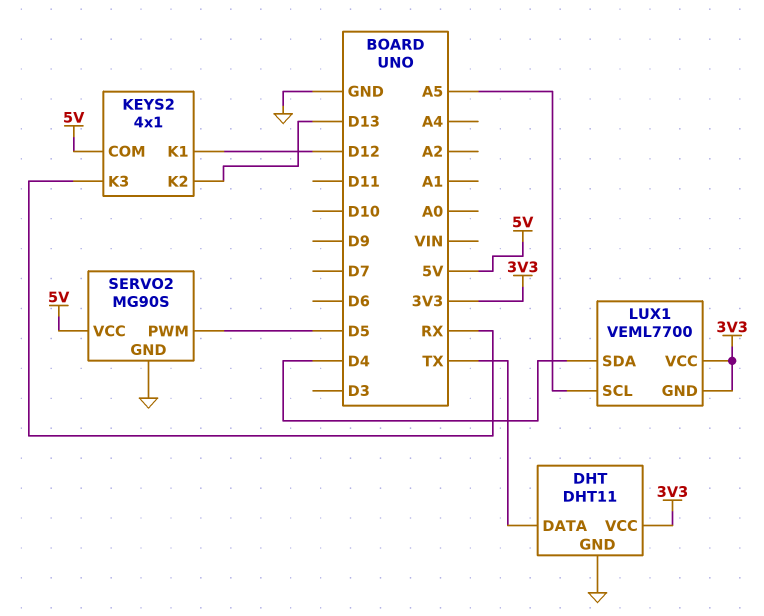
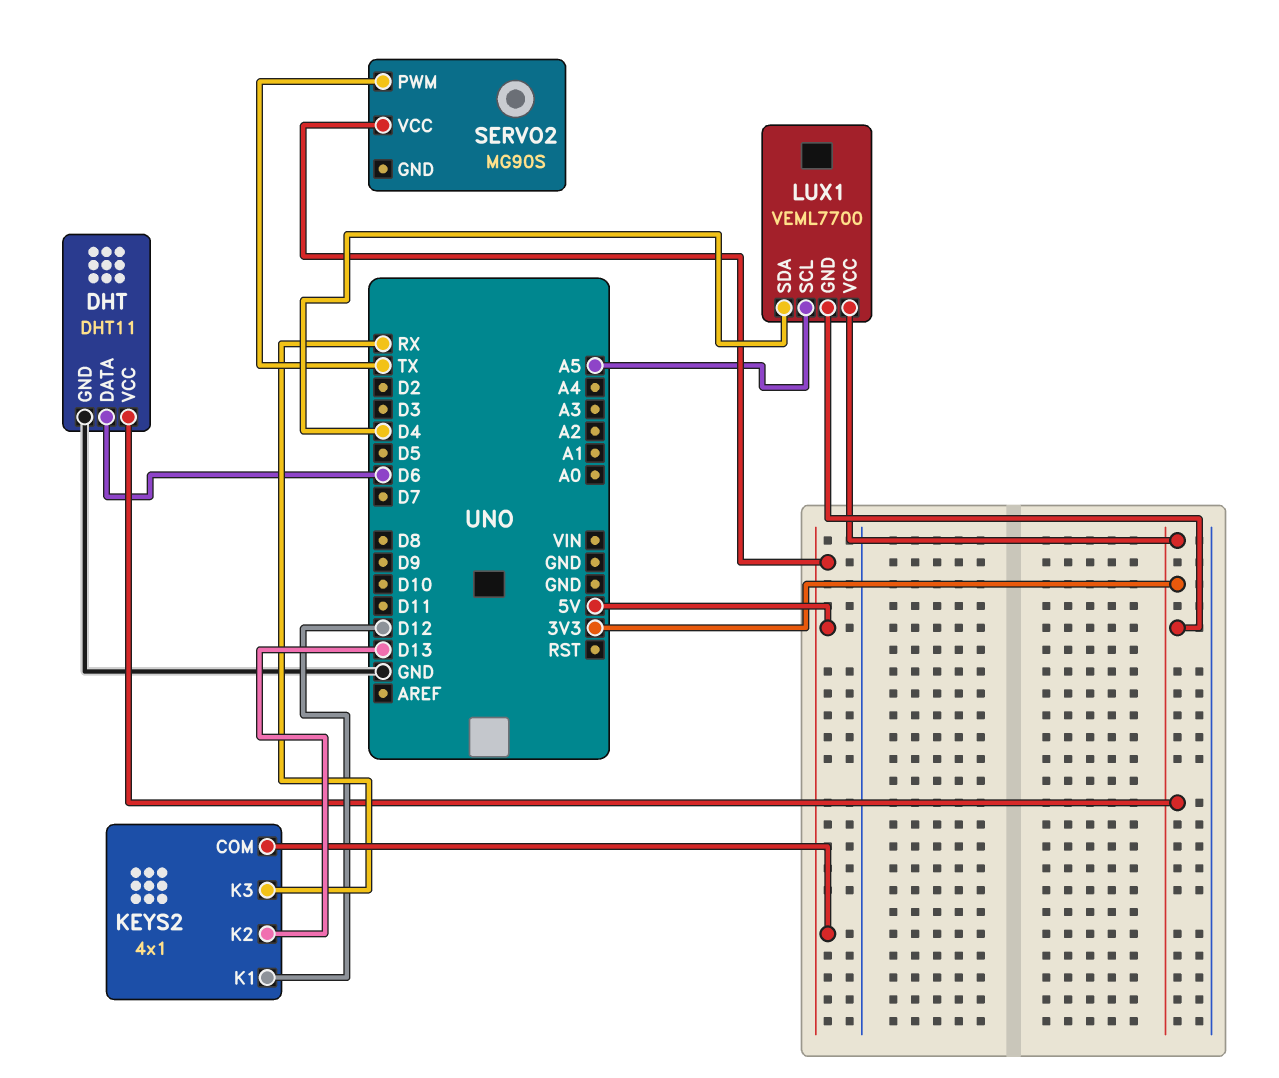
DHT pin DATA: TX -> D6
SERVO2 pin GND: GND -> none
SERVO2 pin PWM: D5 -> TX

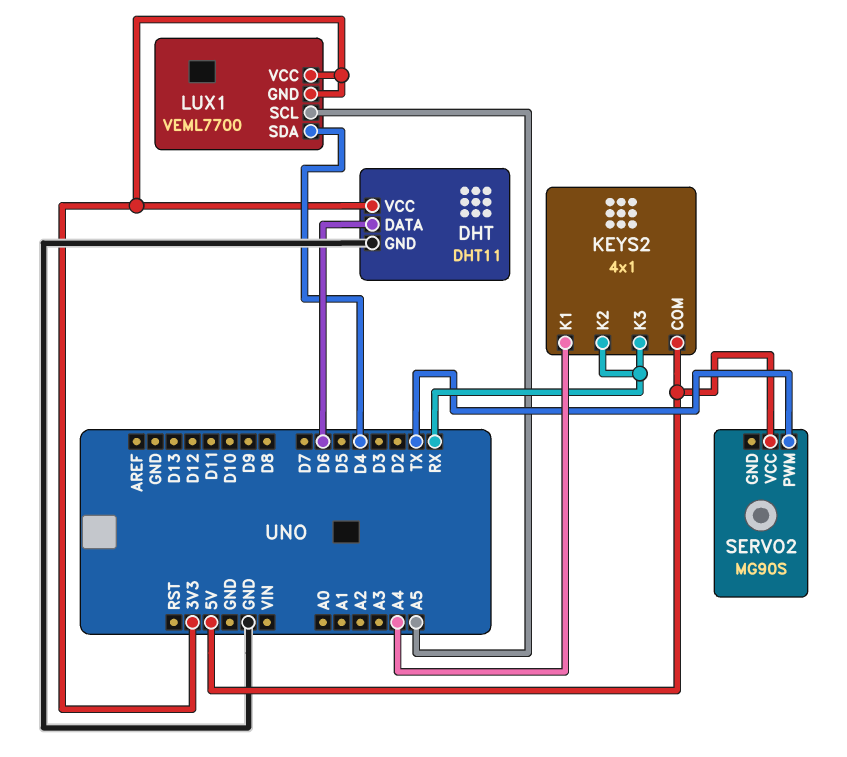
KEYS2 pin K1: D12 -> A4
KEYS2 pin K2: D13 -> RX

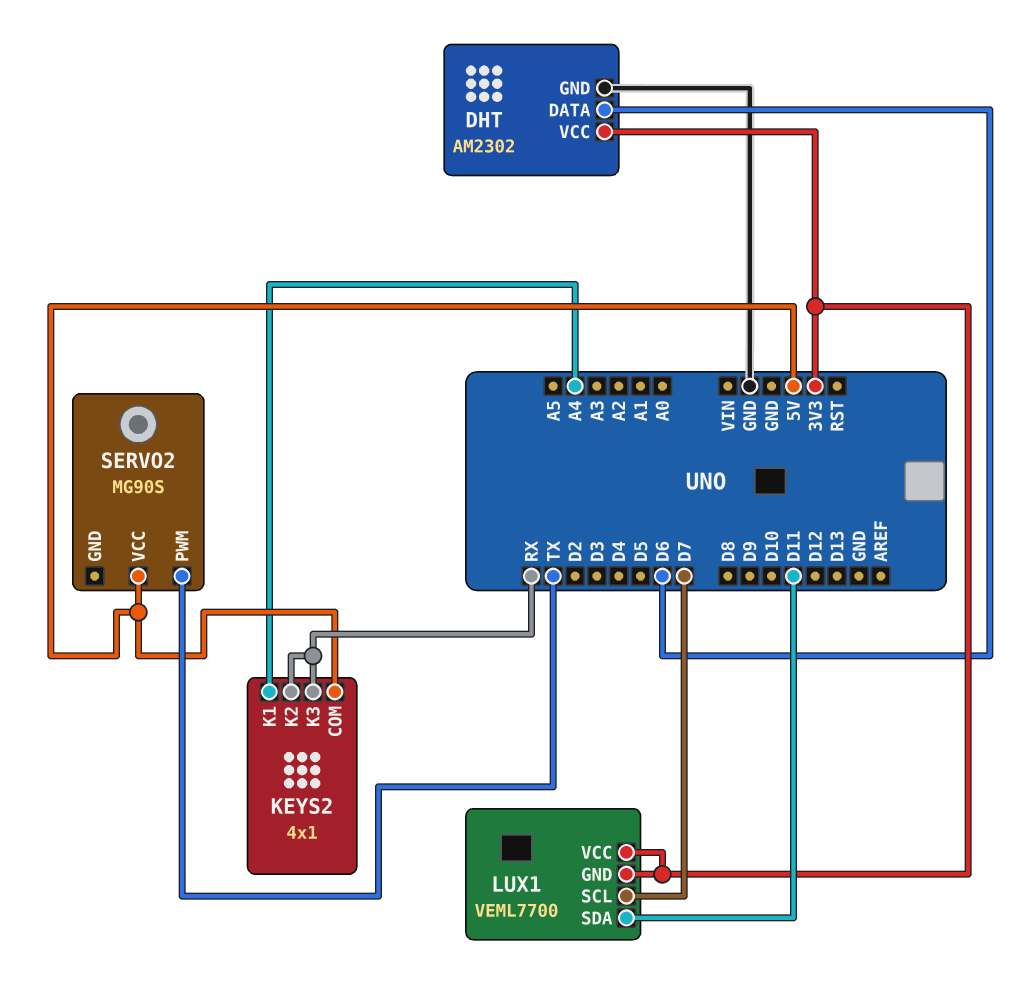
DHT: DHT11 -> AM2302
LUX1 pin SCL: A5 -> D7
LUX1 pin SDA: D4 -> D11

